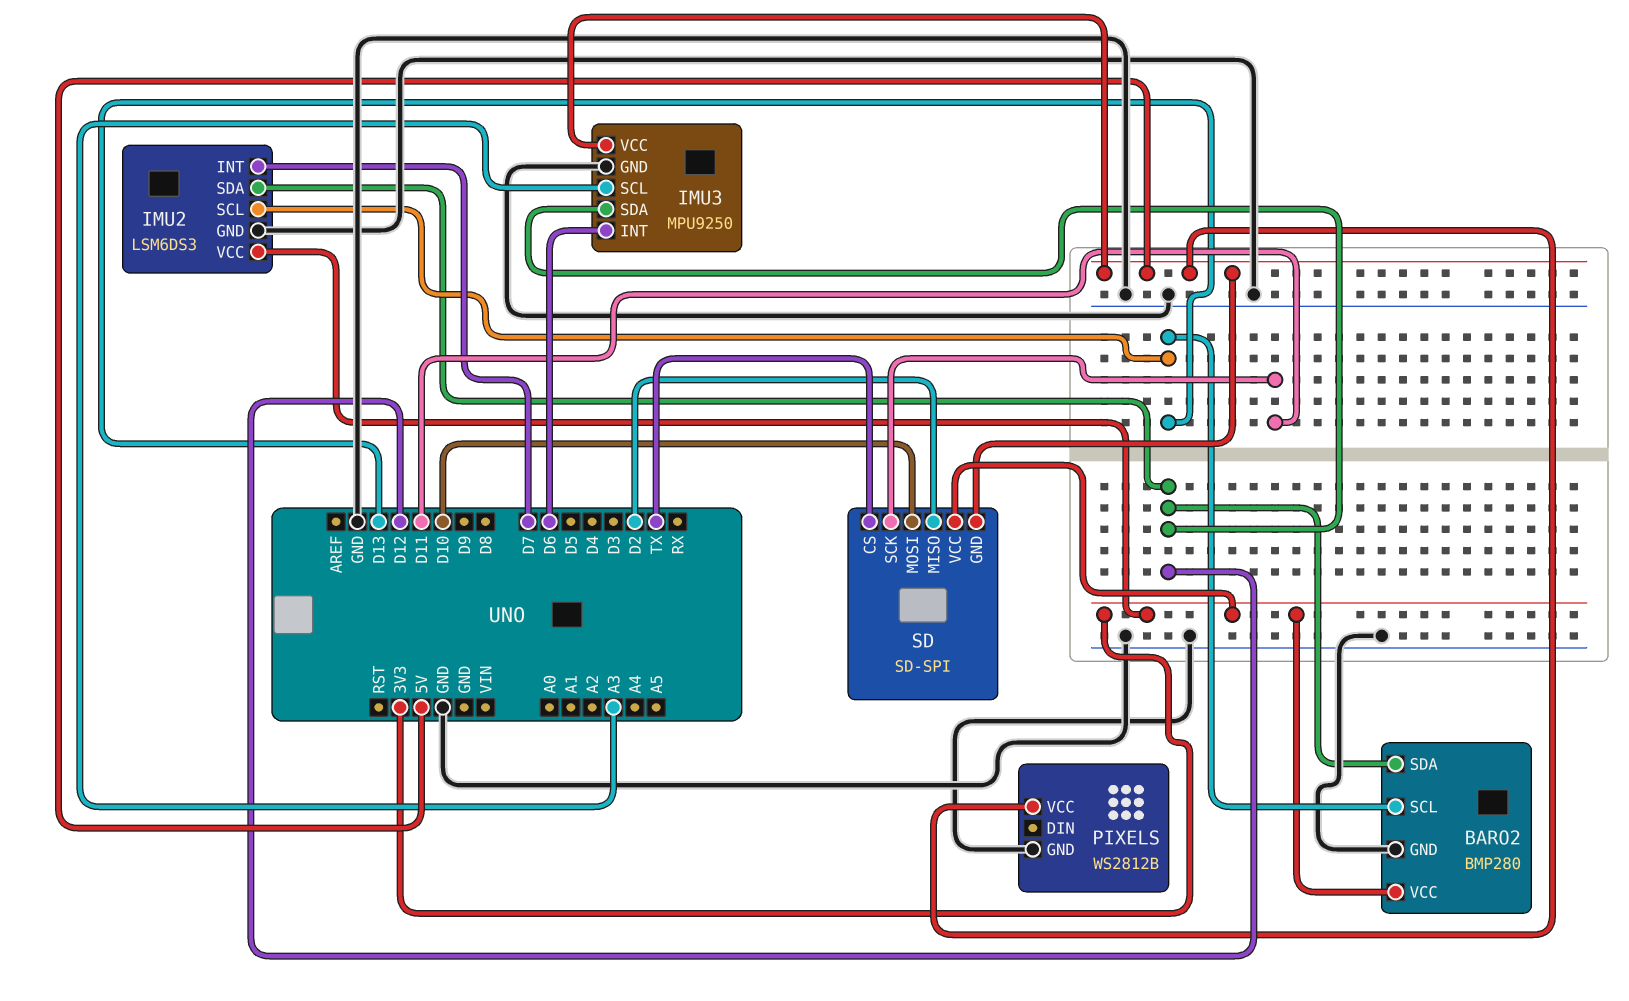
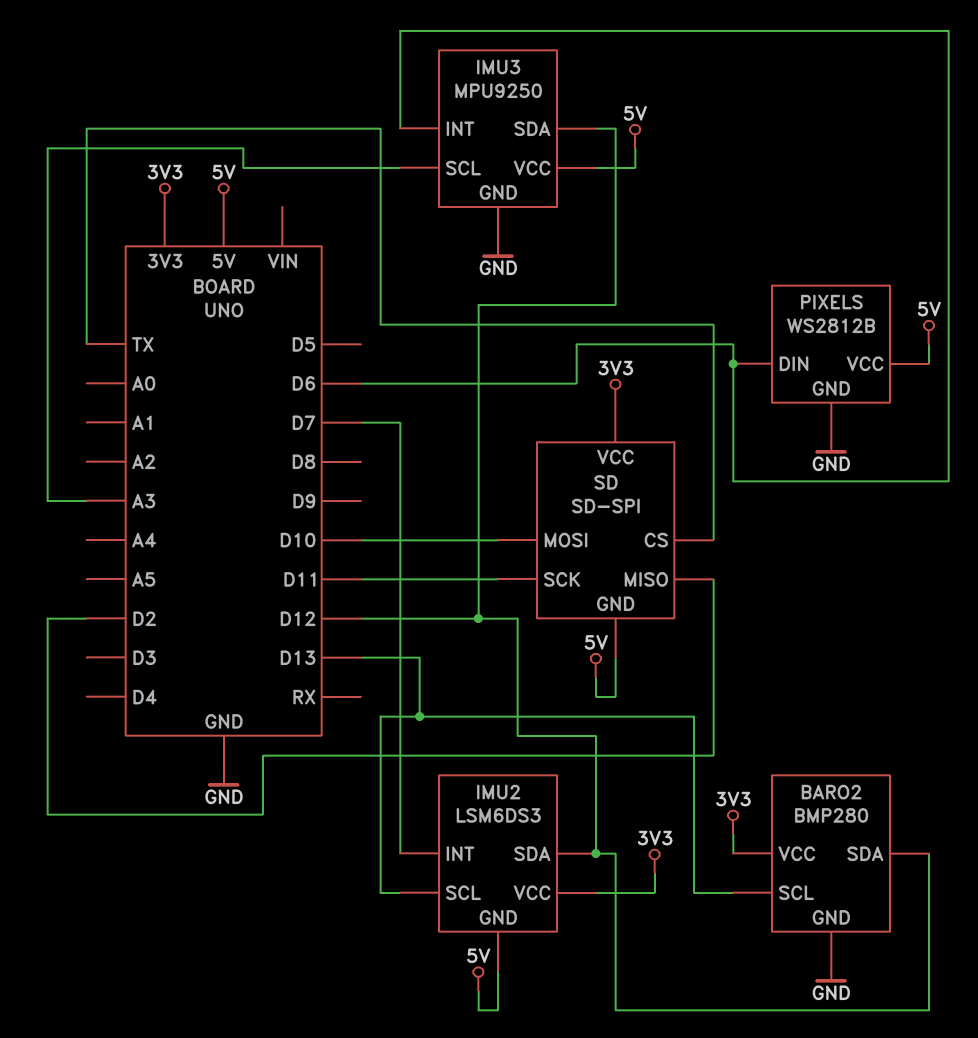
IMU2 pin GND: GND -> 5V
PIXELS pin DIN: none -> D6

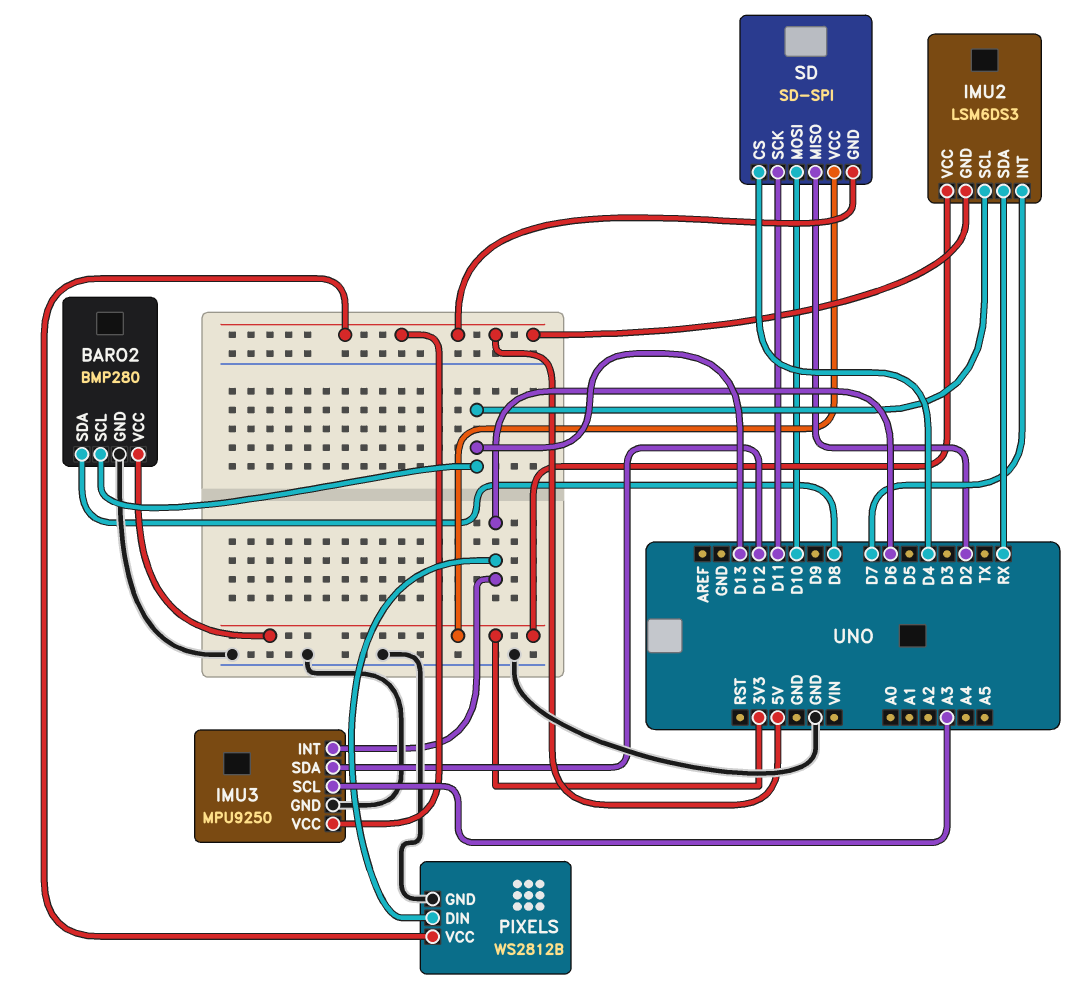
BARO2 pin SDA: D12 -> D8
IMU2 pin SDA: D12 -> RX
SD pin CS: TX -> D4

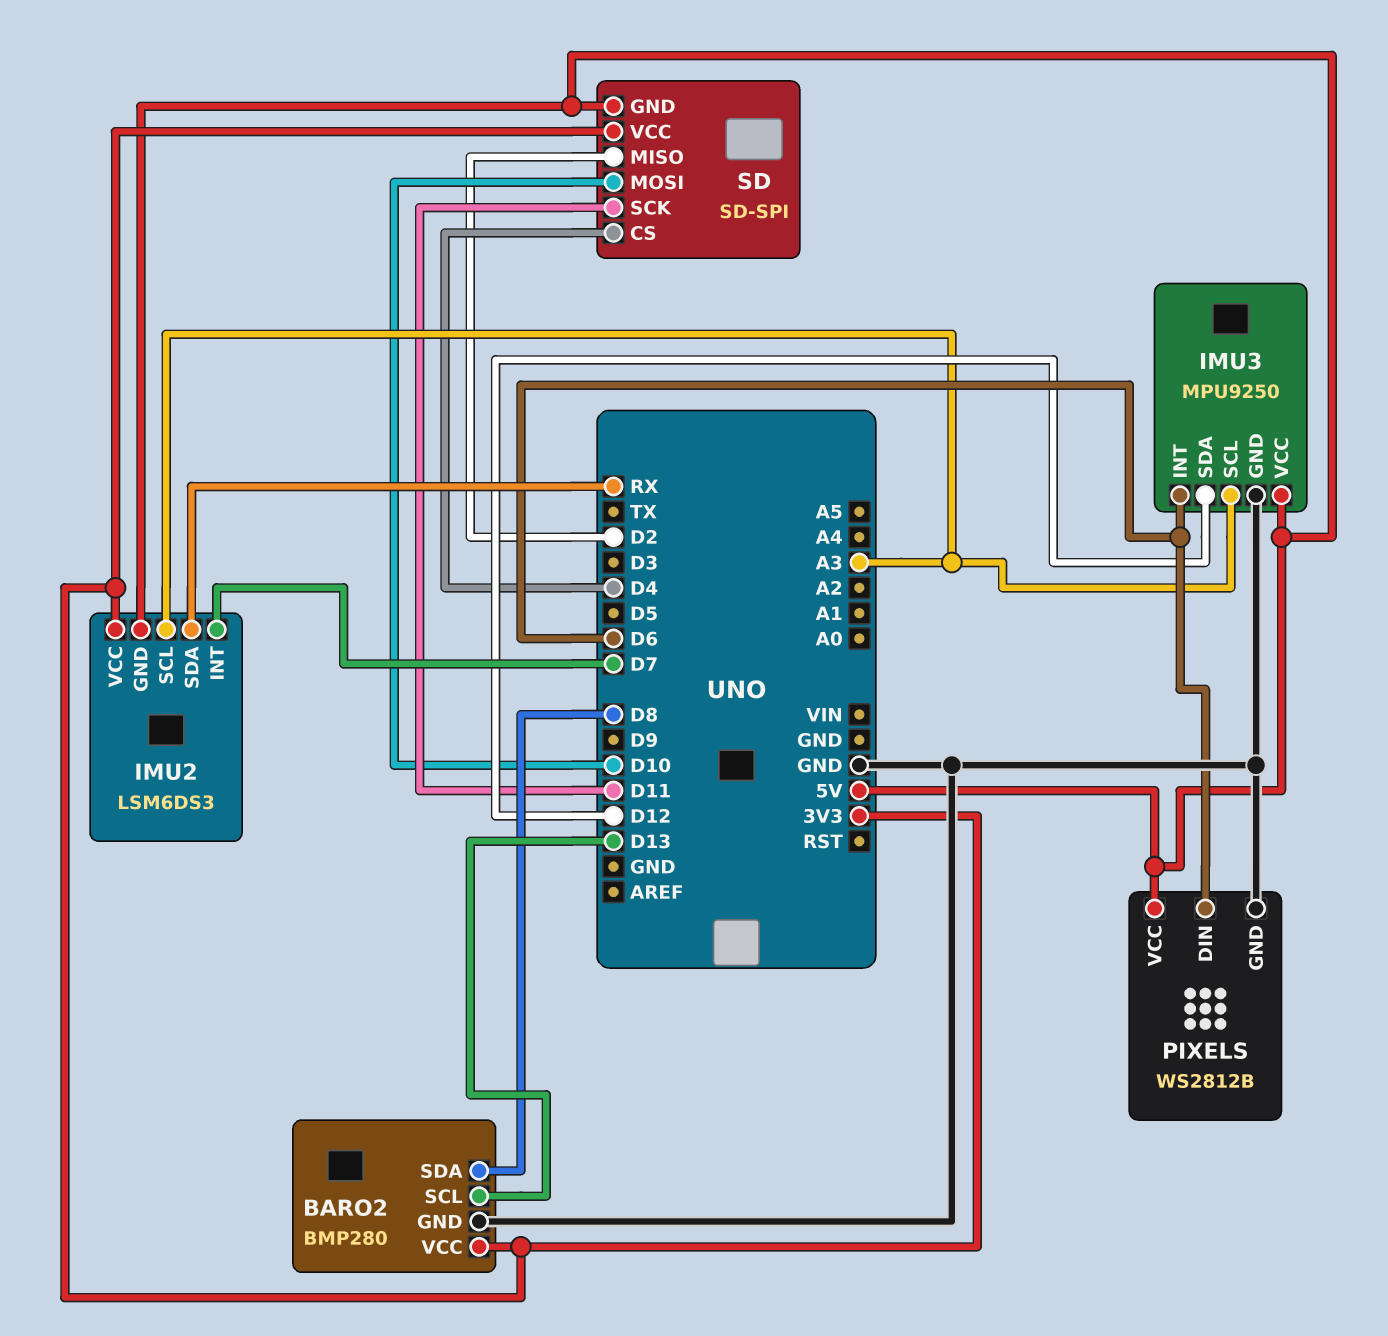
IMU2 pin SCL: D13 -> A3

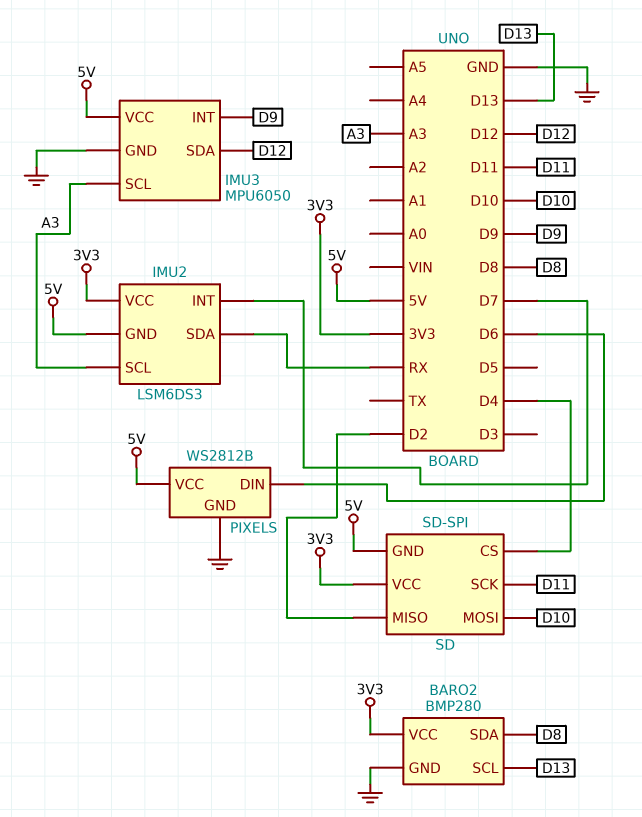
IMU3: MPU9250 -> MPU6050
IMU3 pin INT: D6 -> D9

